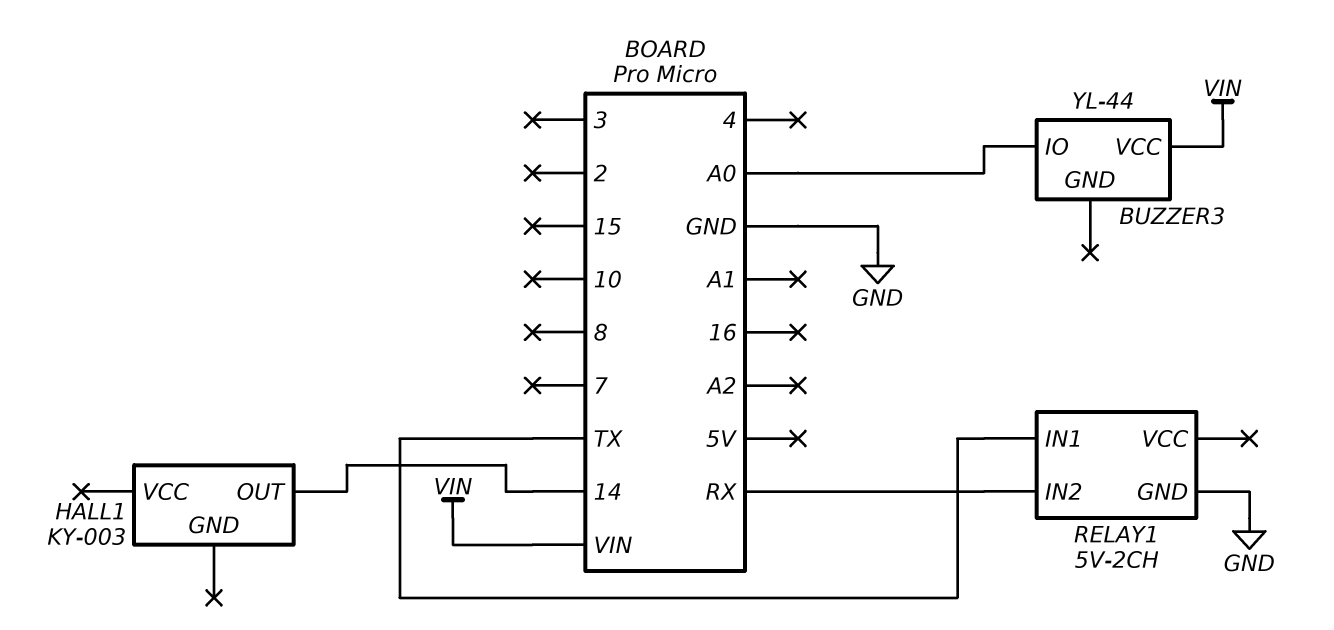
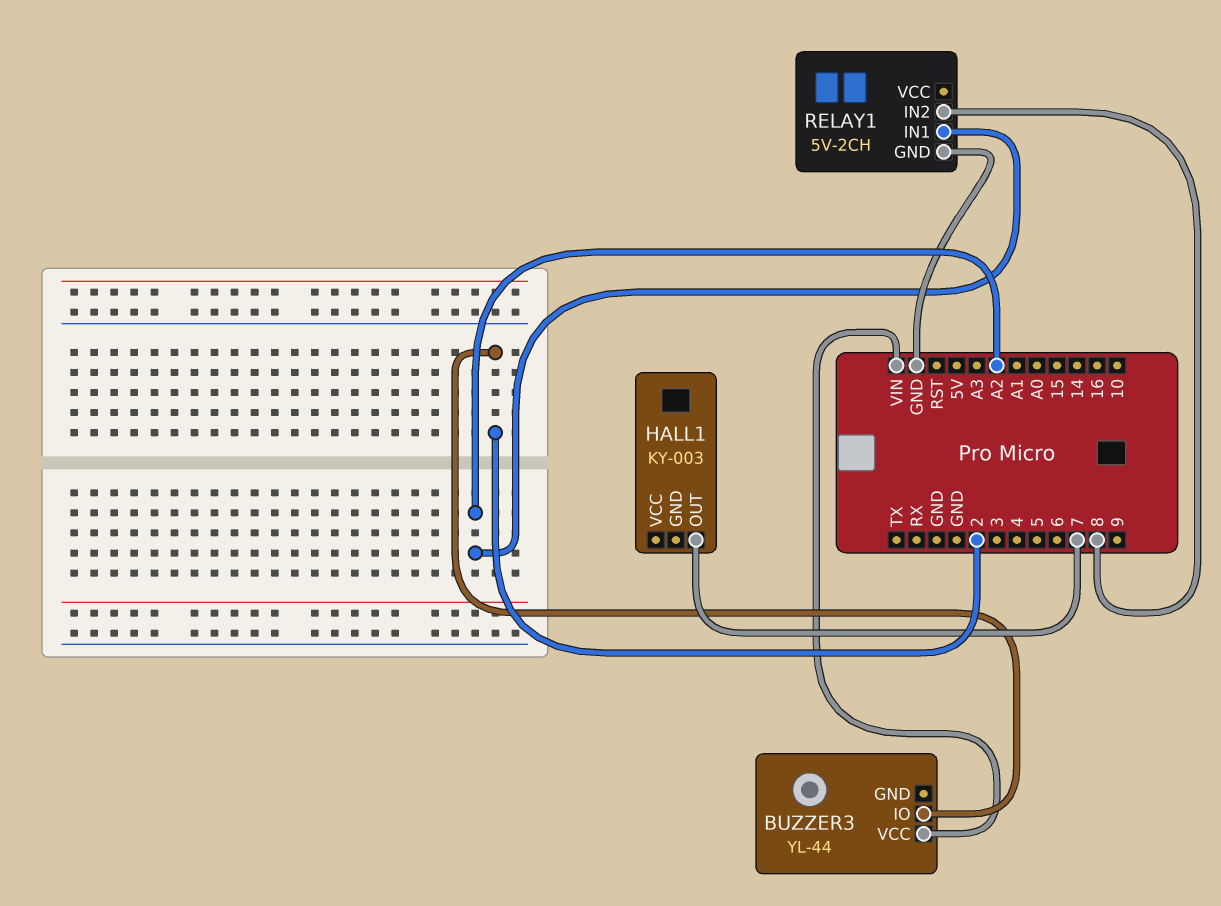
BUZZER3 pin IO: A0 -> 2
HALL1 pin OUT: 14 -> 7
RELAY1 pin IN1: TX -> A2
RELAY1 pin IN2: RX -> 8

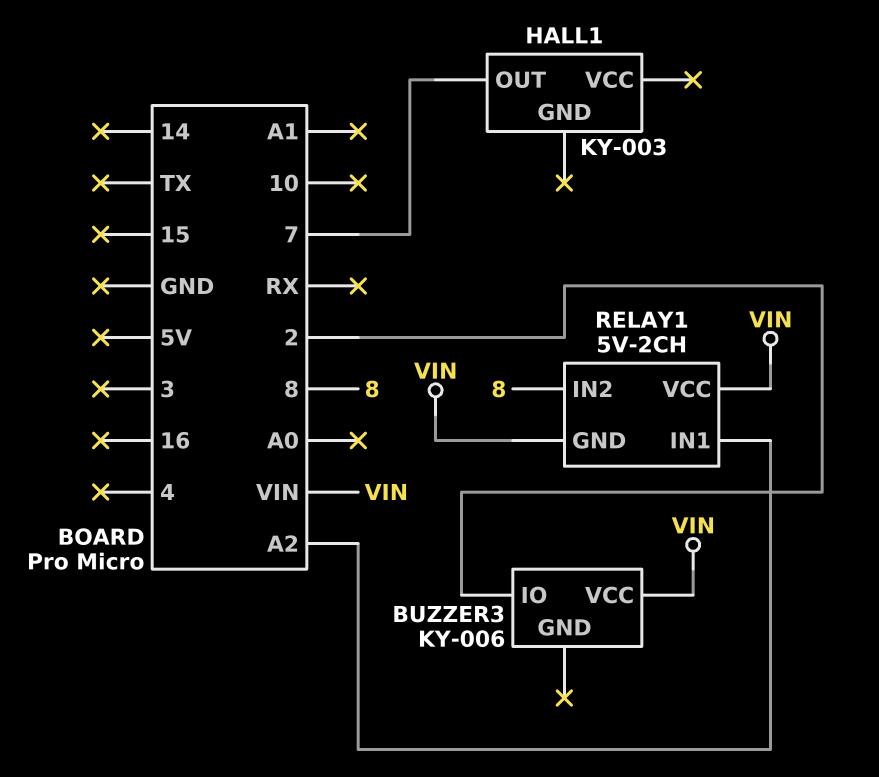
BUZZER3: YL-44 -> KY-006
RELAY1 pin GND: GND -> VIN
RELAY1 pin VCC: none -> VIN

